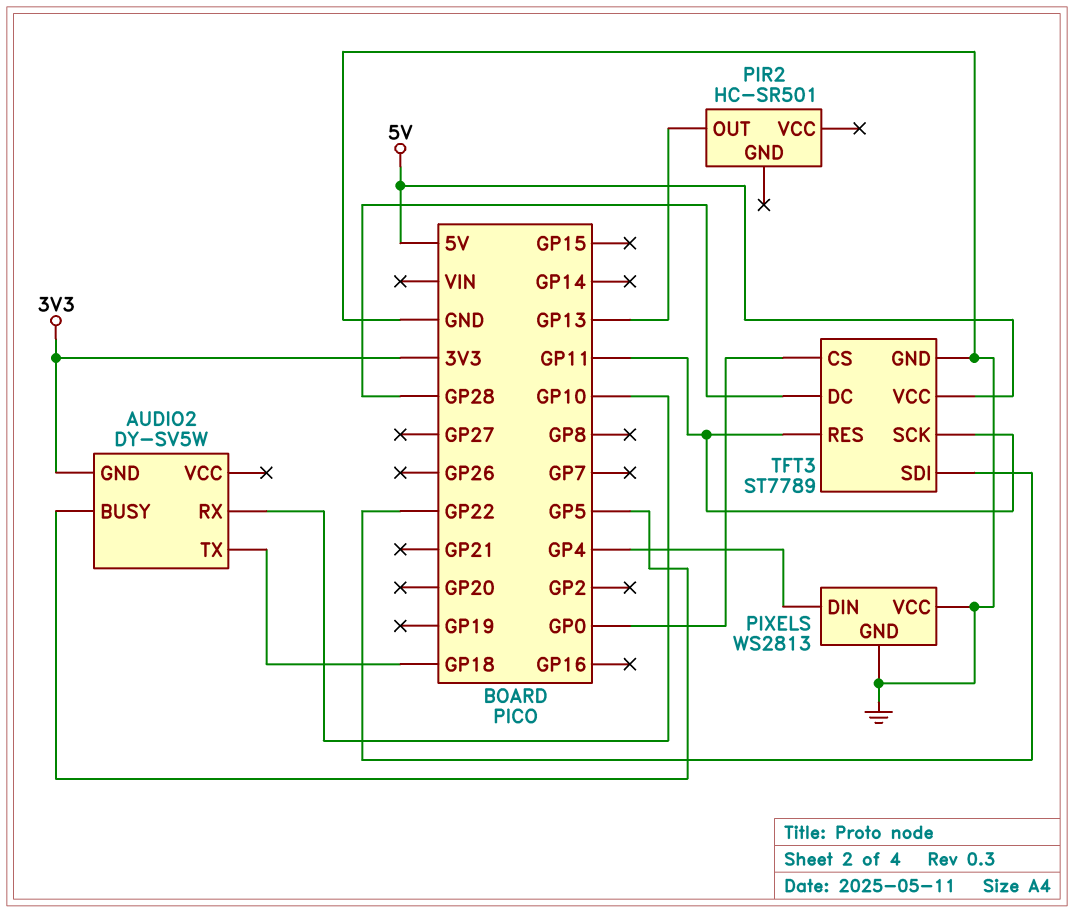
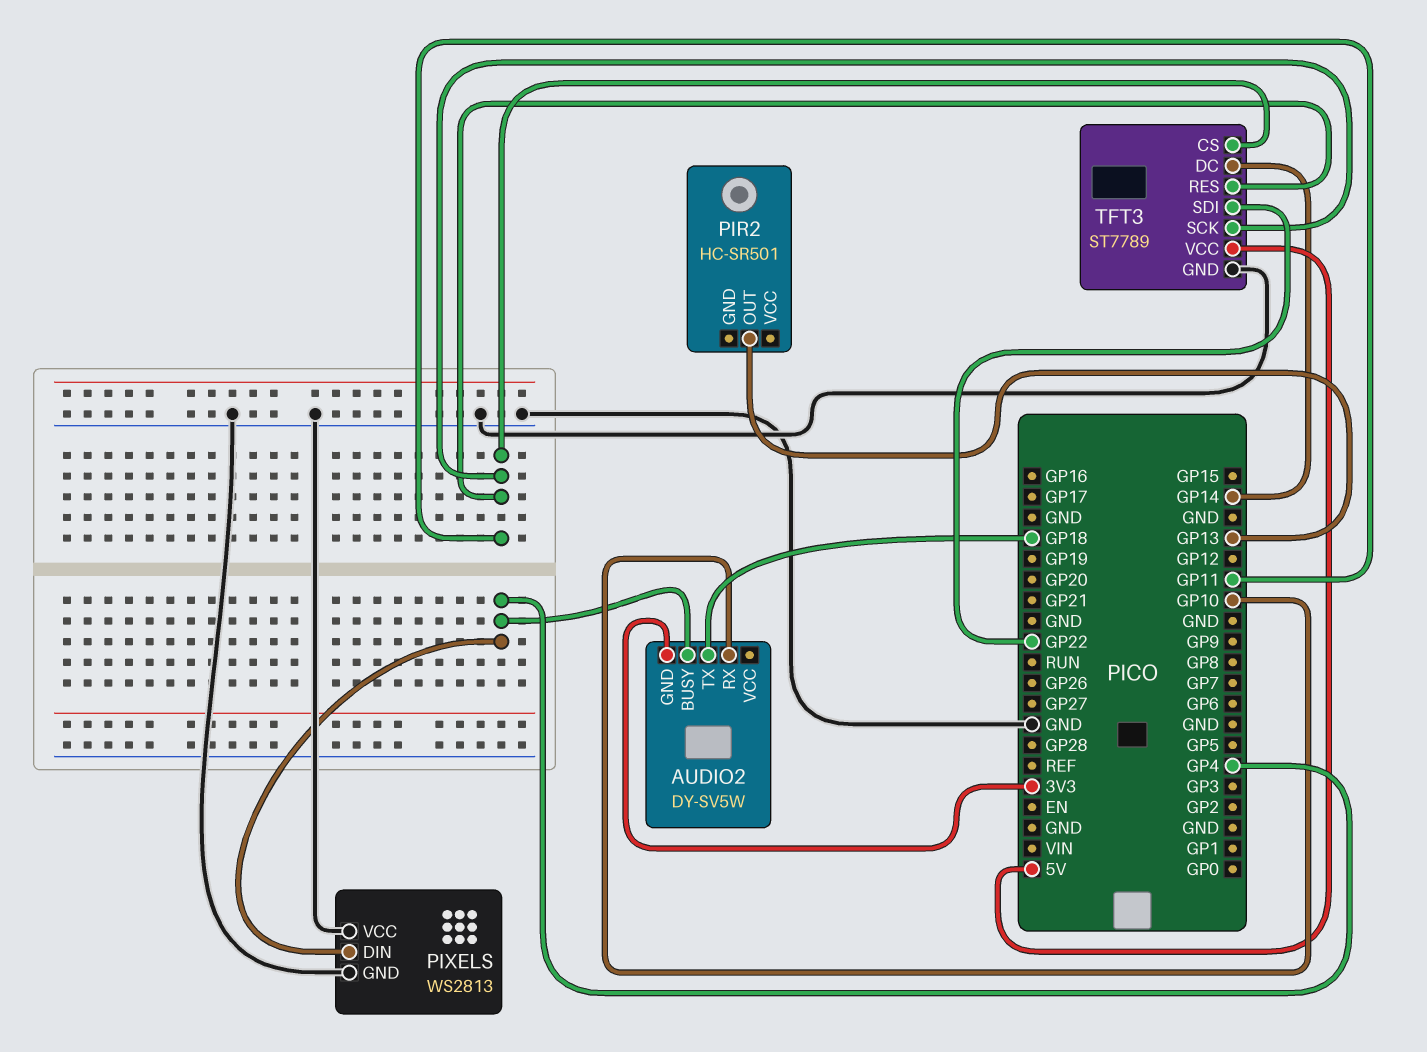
AUDIO2 pin BUSY: GP5 -> GP4
TFT3 pin CS: GP0 -> GP11
TFT3 pin DC: GP28 -> GP14

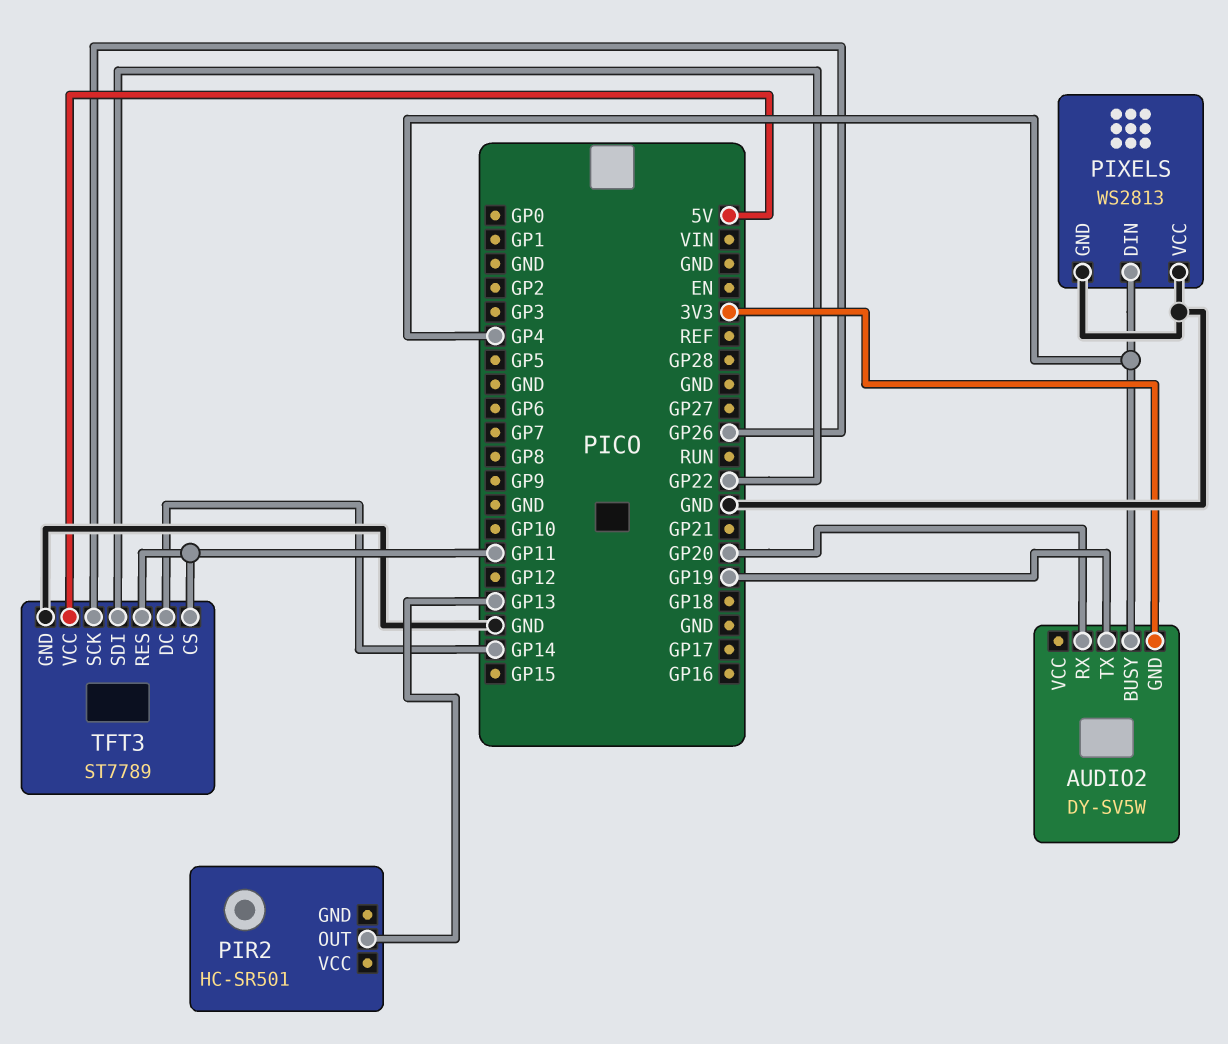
AUDIO2 pin RX: GP10 -> GP20
AUDIO2 pin TX: GP18 -> GP19
TFT3 pin SCK: GP11 -> GP26

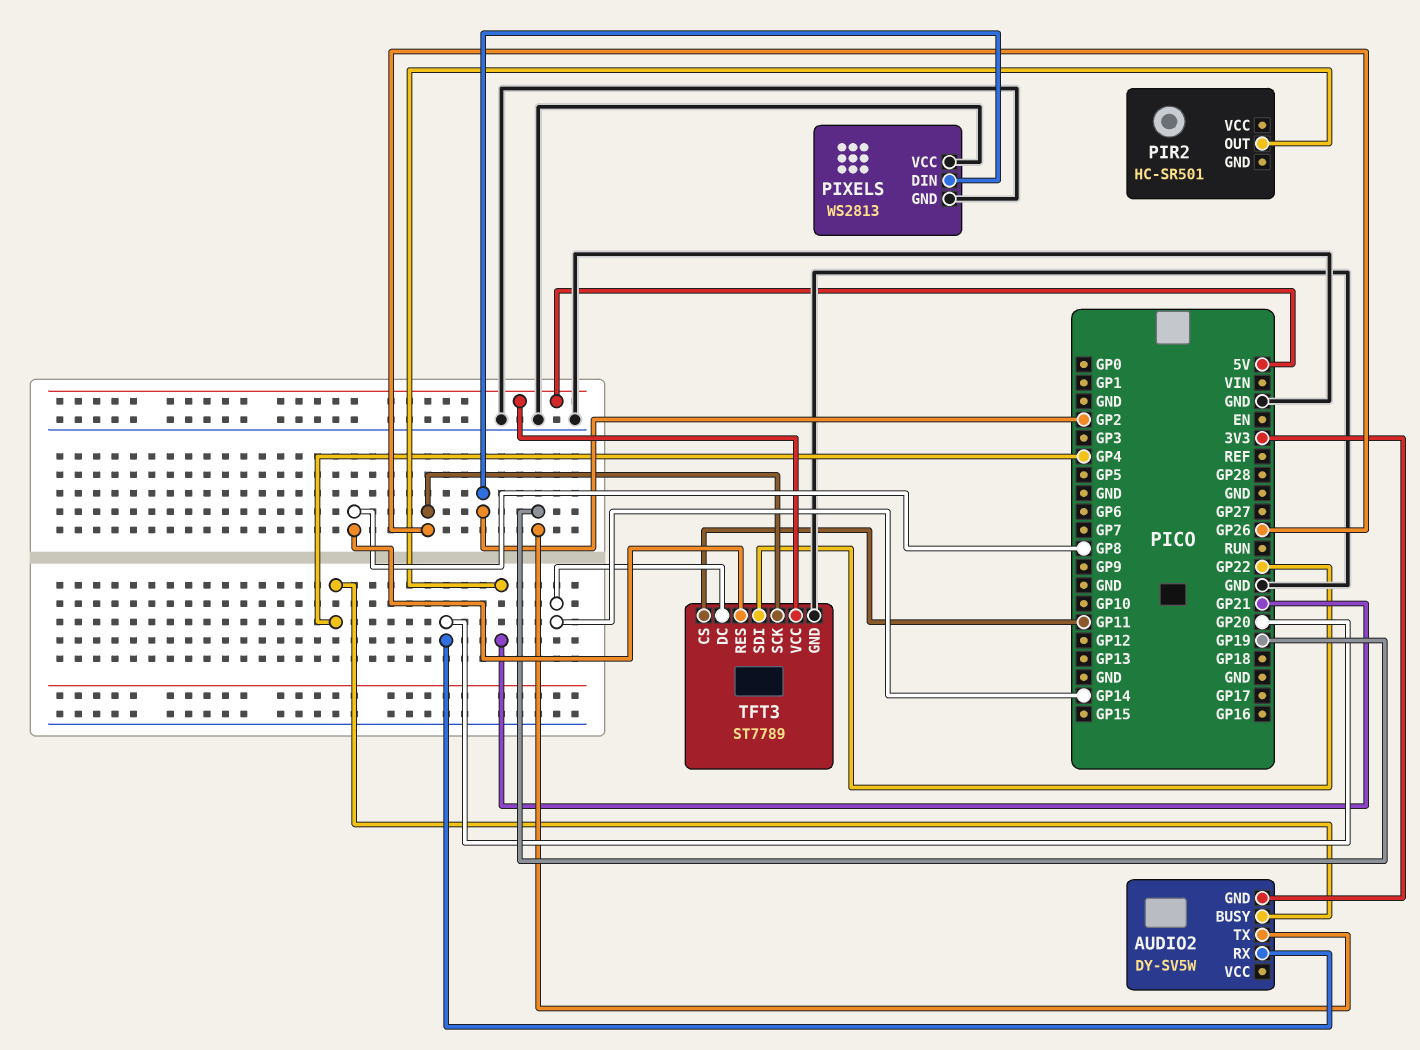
PIR2 pin OUT: GP13 -> GP21
PIXELS pin DIN: GP4 -> GP2
TFT3 pin RES: GP11 -> GP8

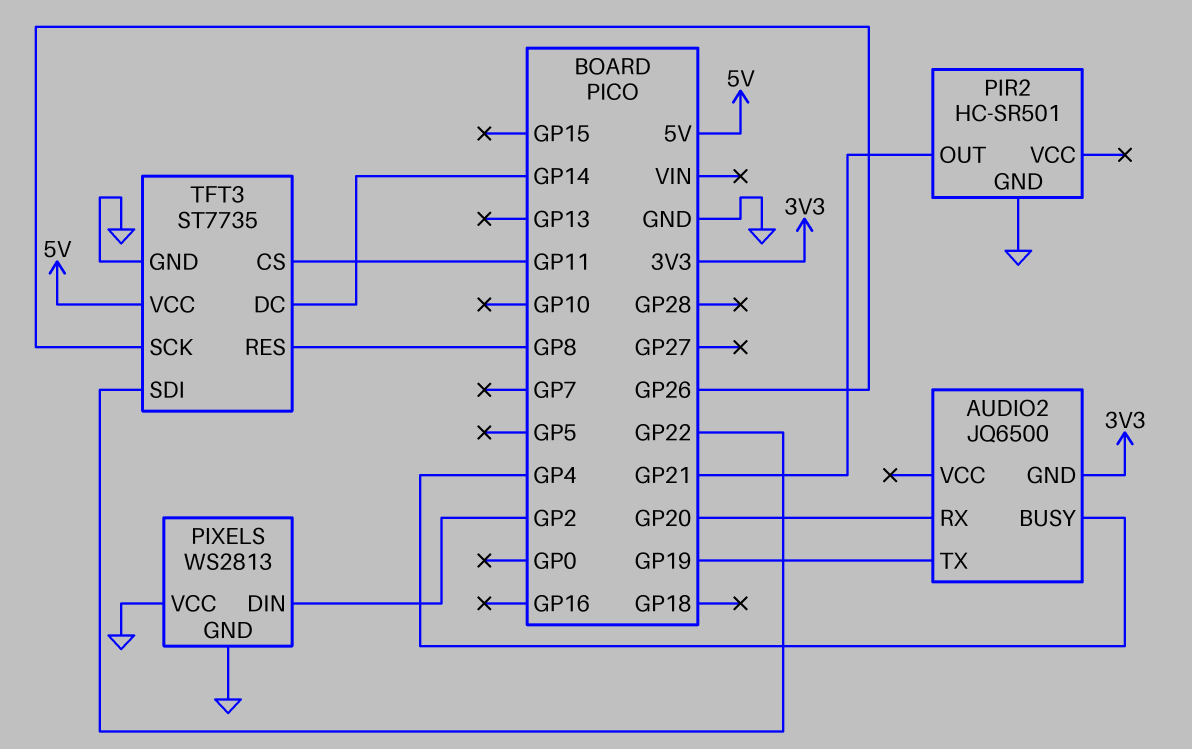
AUDIO2: DY-SV5W -> JQ6500
PIR2 pin GND: none -> GND
TFT3: ST7789 -> ST7735

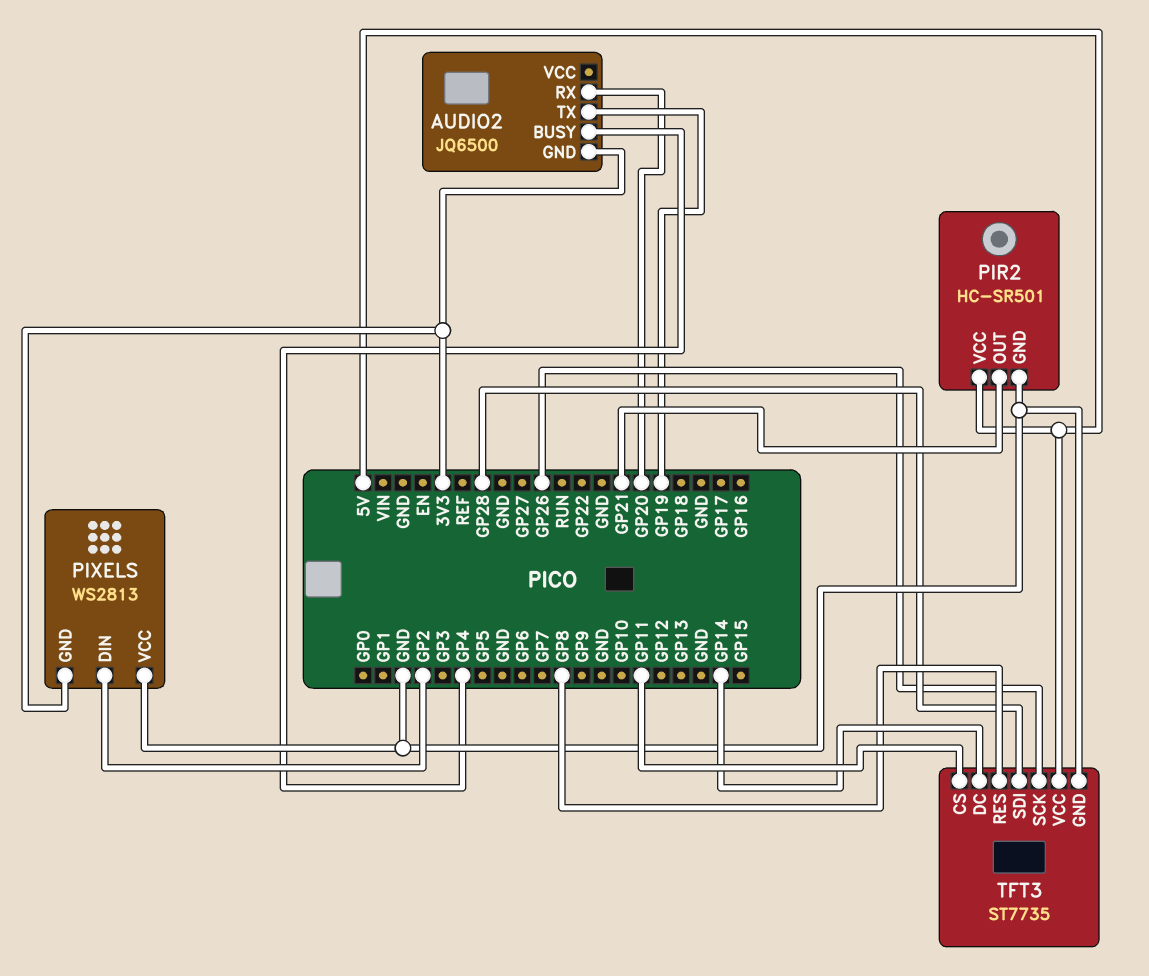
PIR2 pin VCC: none -> 5V
PIXELS pin GND: GND -> 3V3
TFT3 pin SDI: GP22 -> GP28

